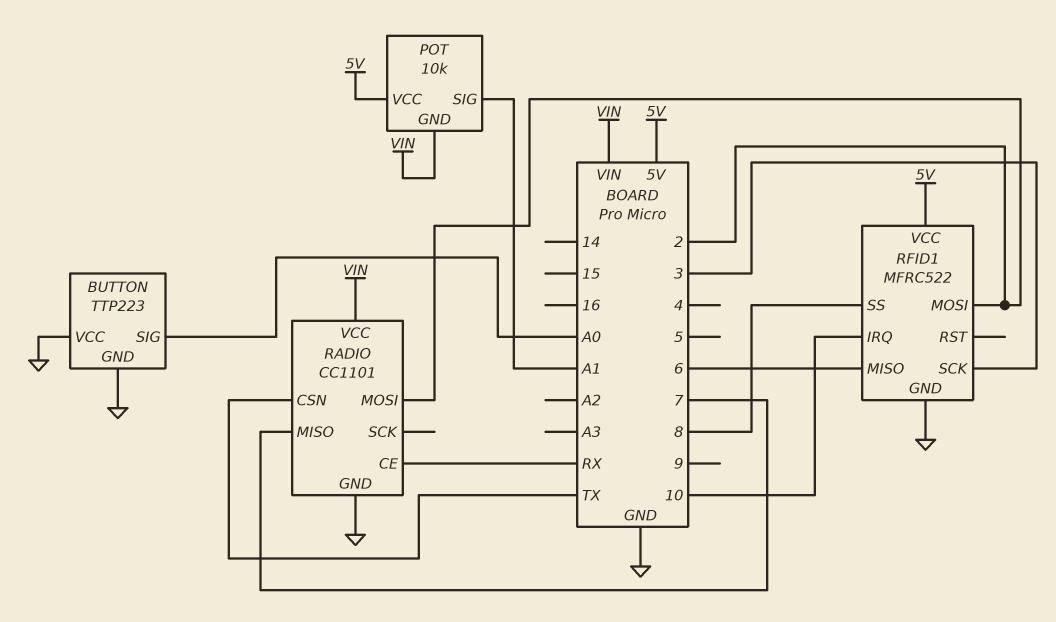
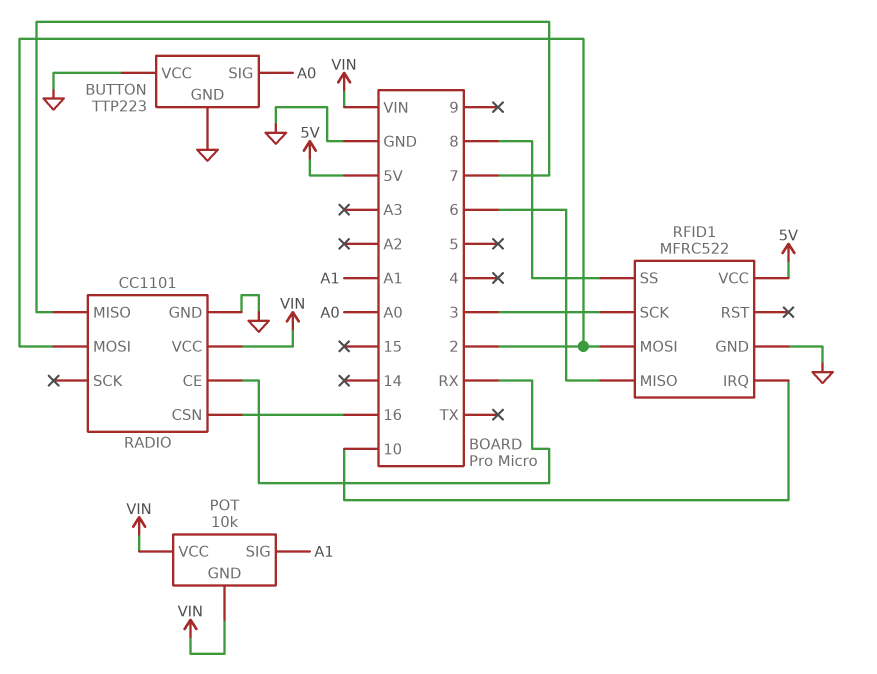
POT pin VCC: 5V -> VIN
RADIO pin CSN: TX -> 16

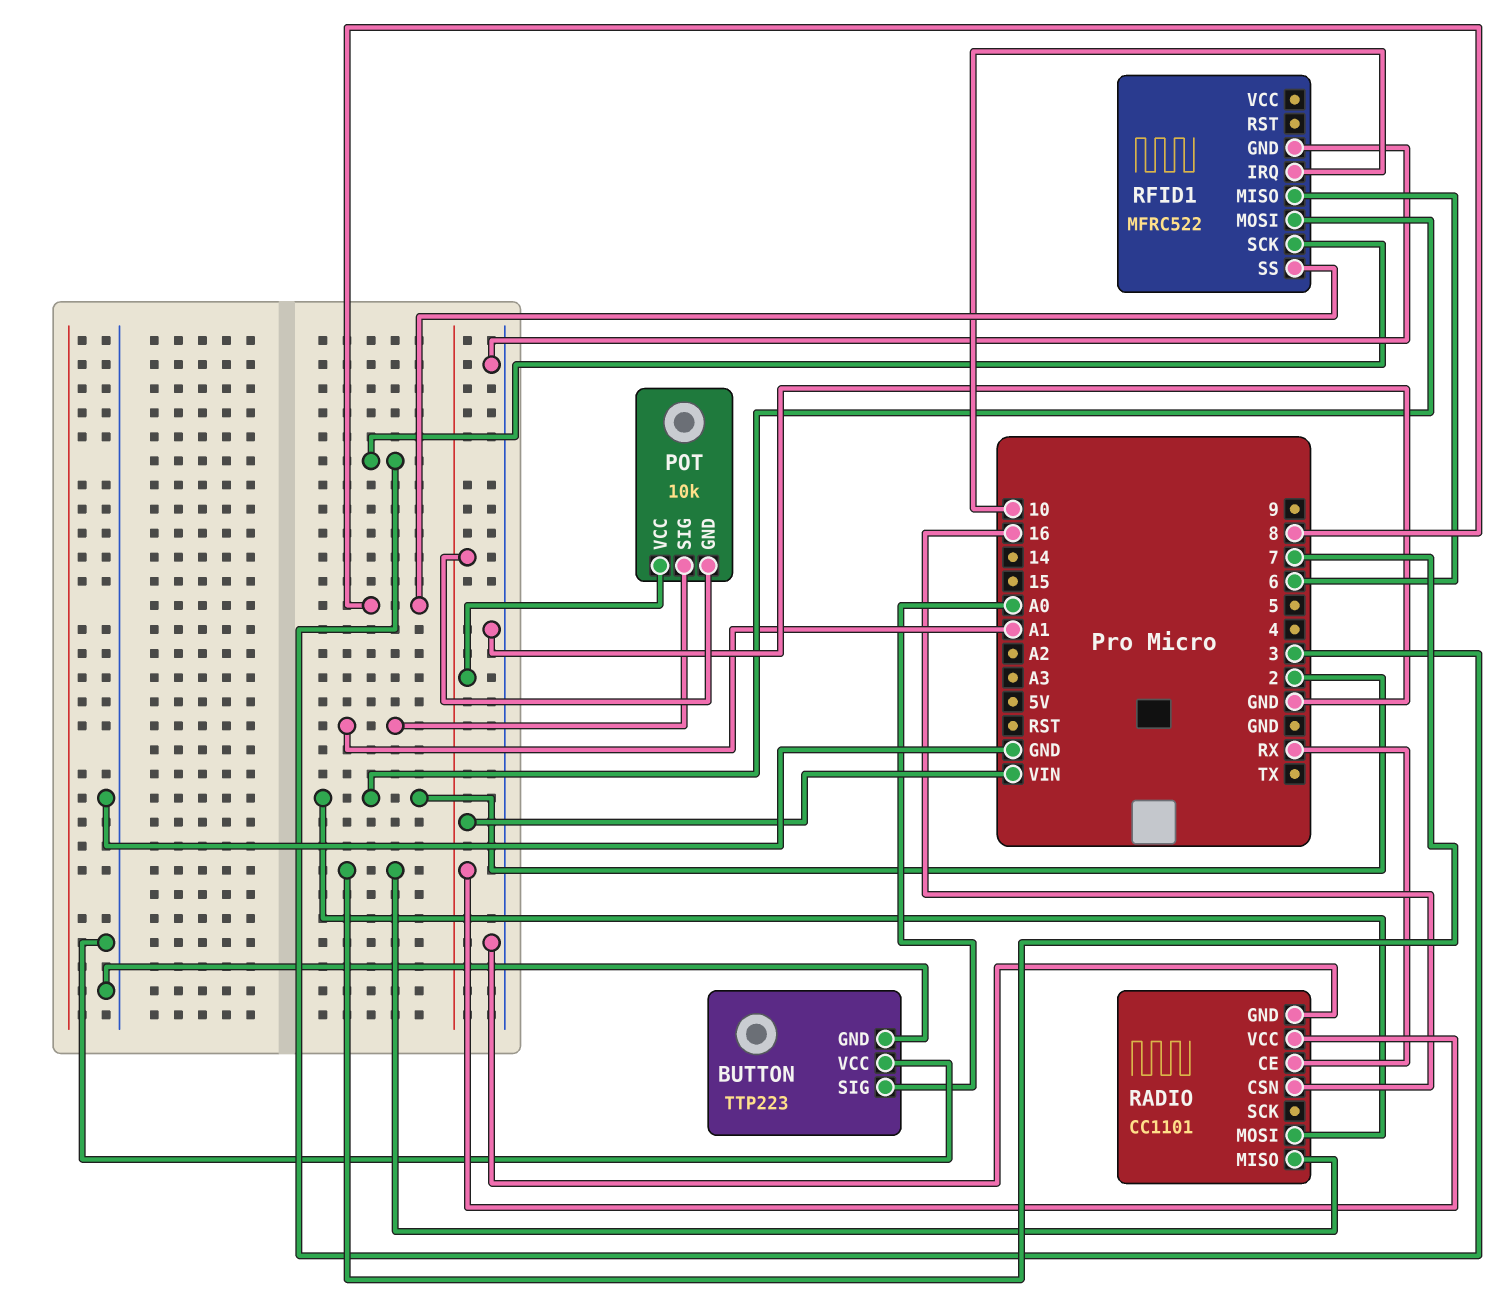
RFID1 pin VCC: 5V -> none

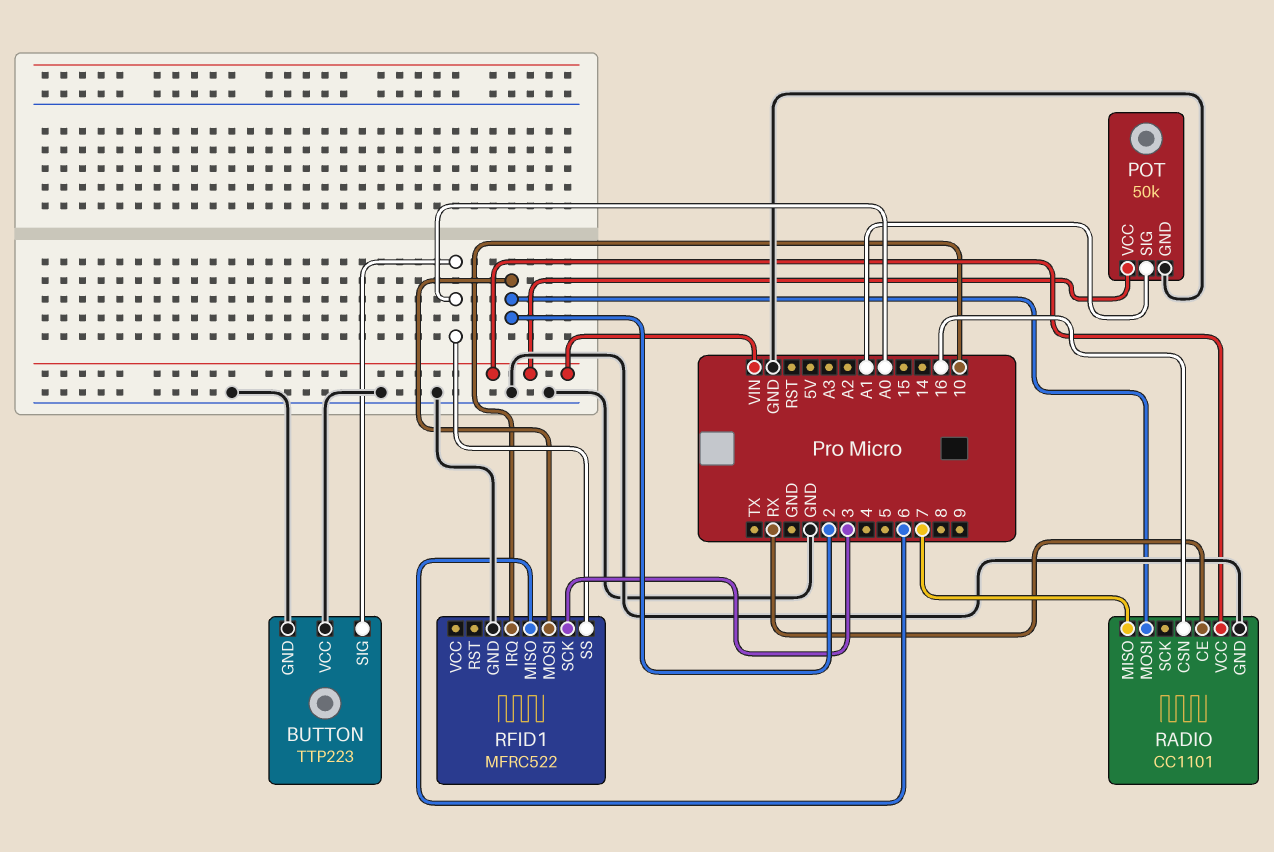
POT: 10k -> 50k
POT pin GND: VIN -> GND
RFID1 pin SS: 8 -> A0

